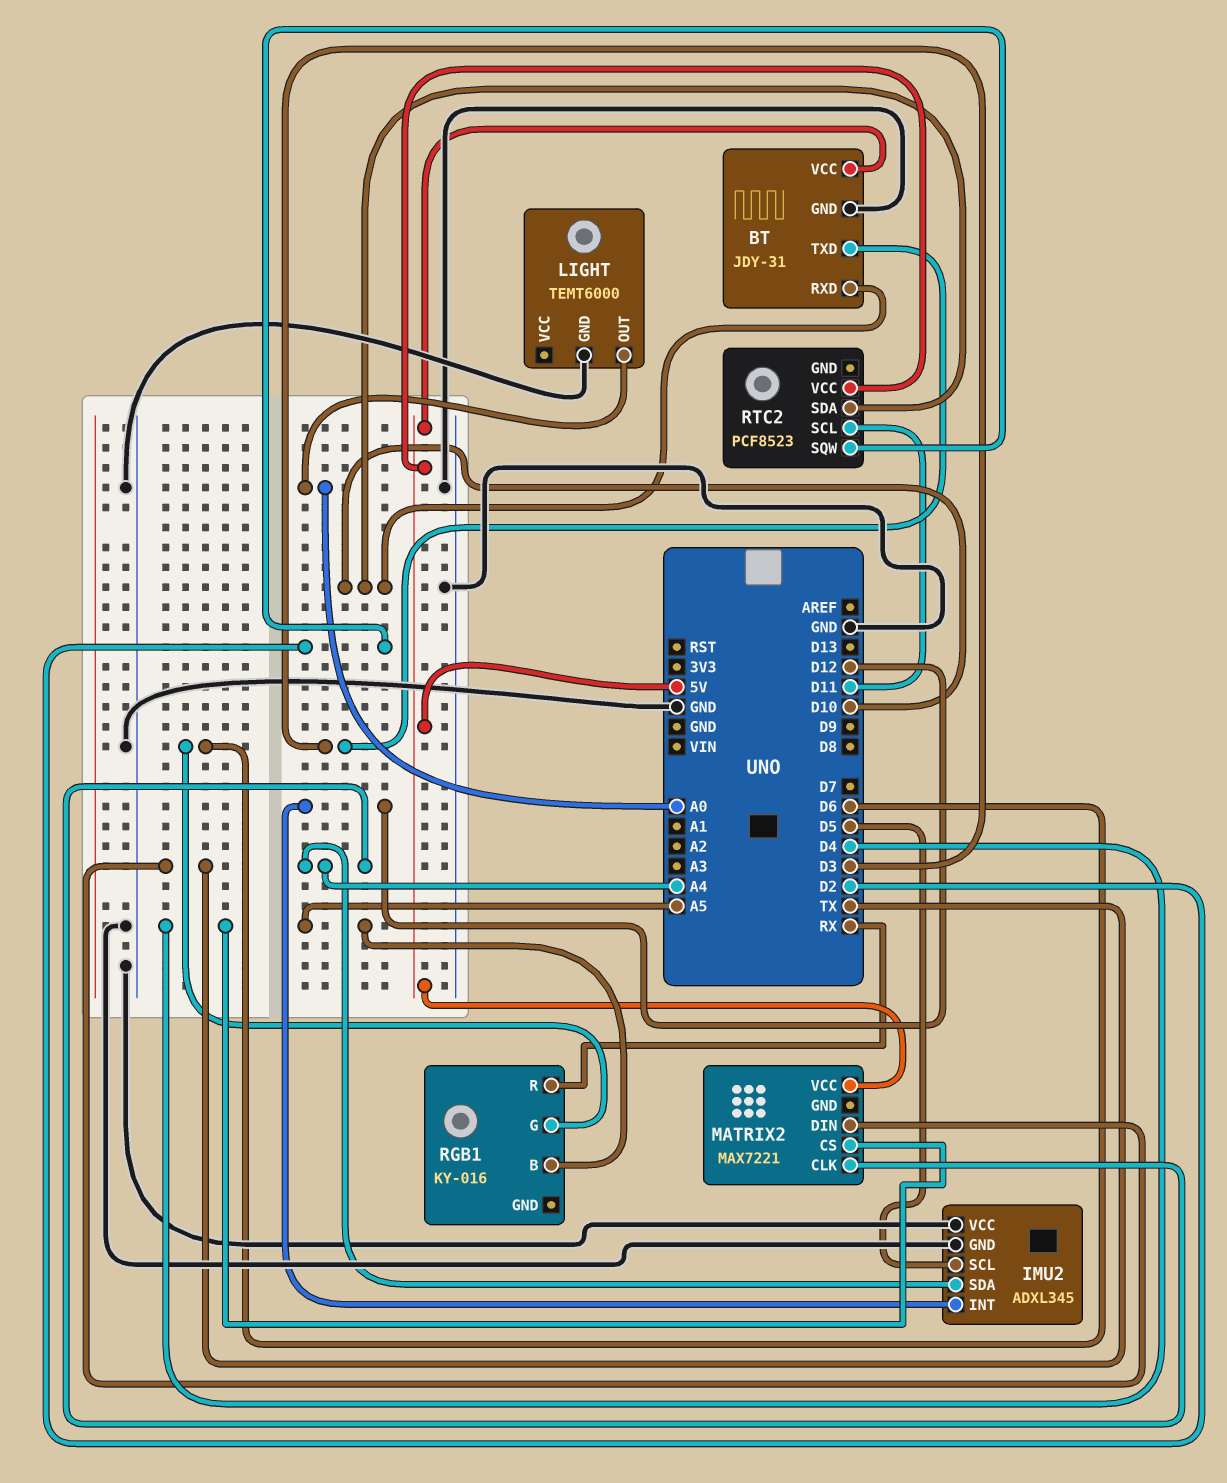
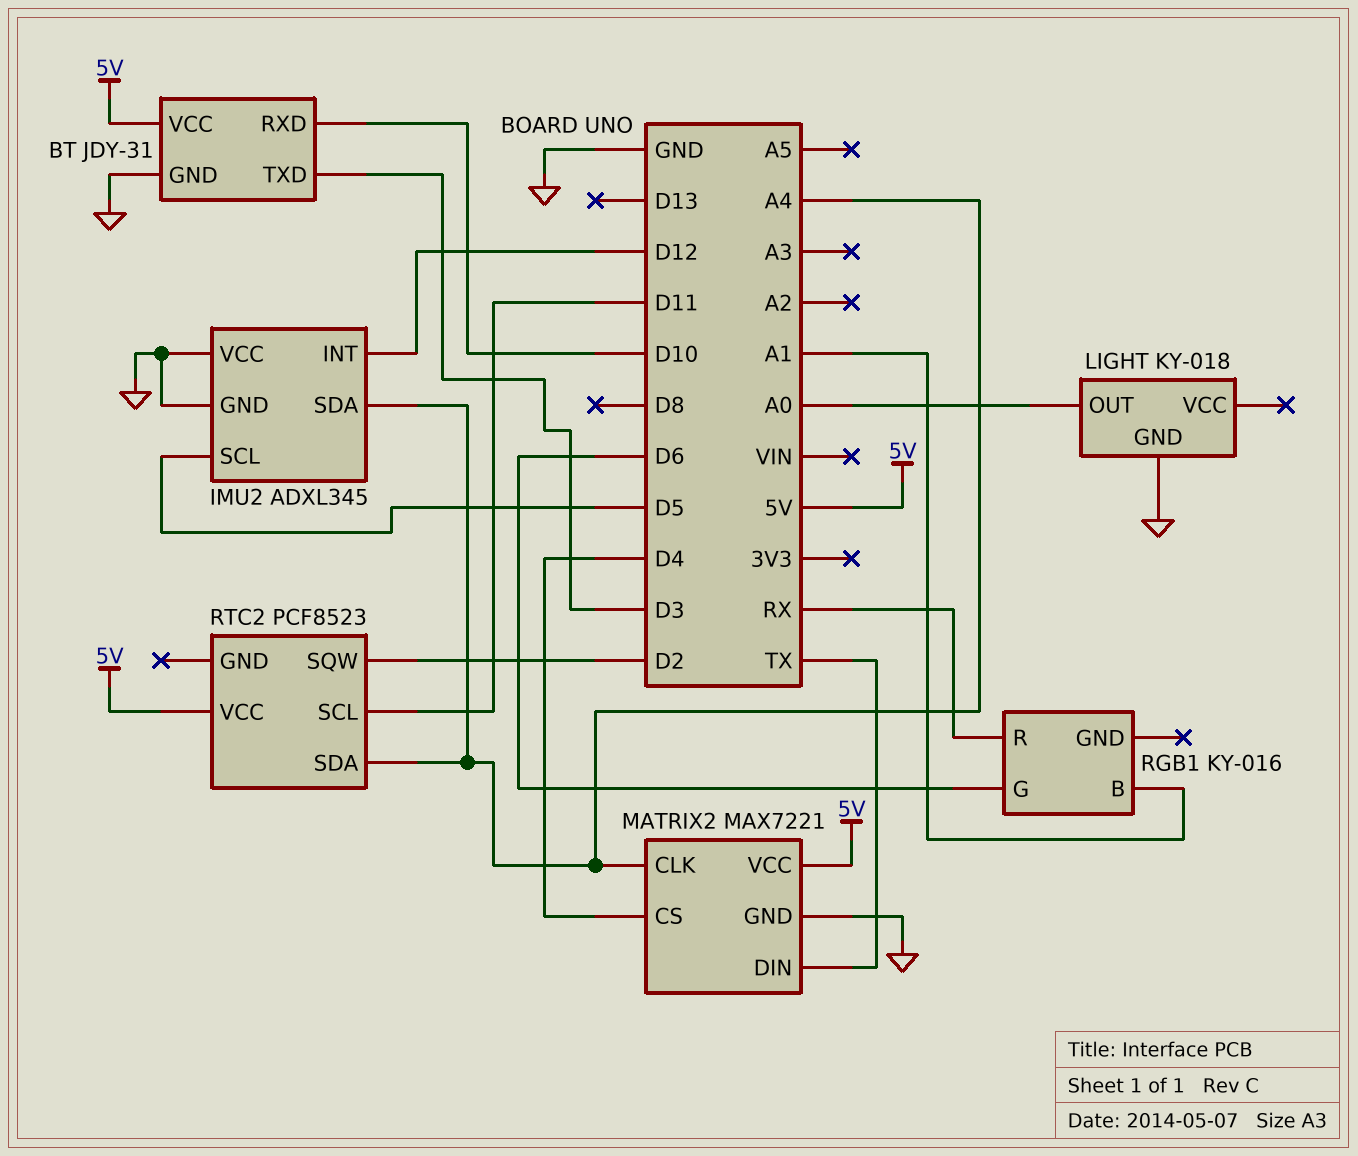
LIGHT: TEMT6000 -> KY-018
MATRIX2 pin GND: none -> GND
RGB1 pin B: A5 -> A1
RTC2 pin SDA: D10 -> A4

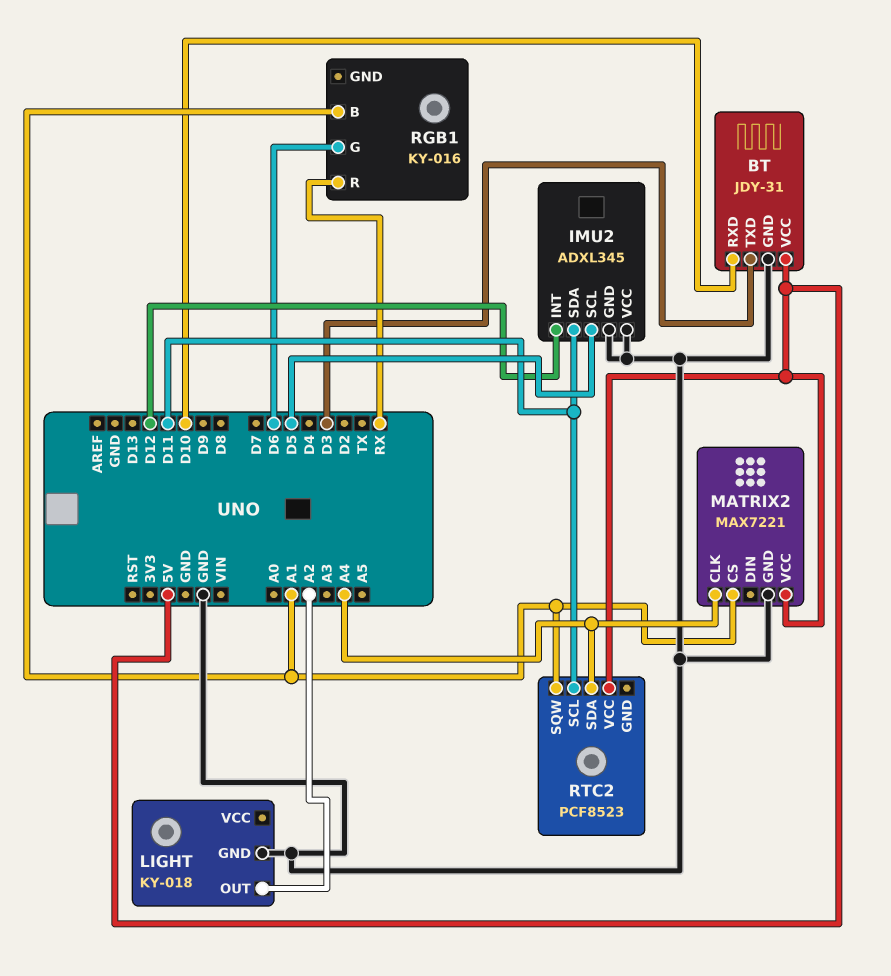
IMU2 pin SDA: A4 -> D11
LIGHT pin OUT: A0 -> A2
MATRIX2 pin CS: D4 -> A1
MATRIX2 pin DIN: TX -> none
RTC2 pin SQW: D2 -> A1

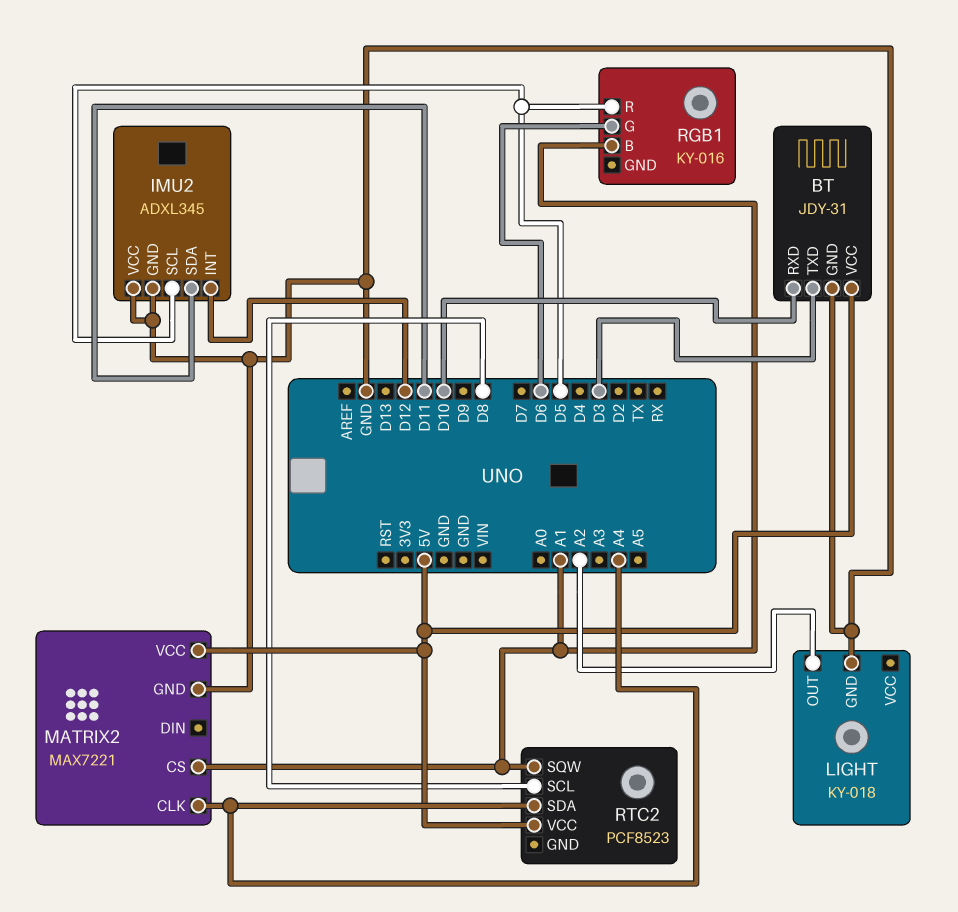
RGB1 pin R: RX -> D5
RTC2 pin SCL: D11 -> D8

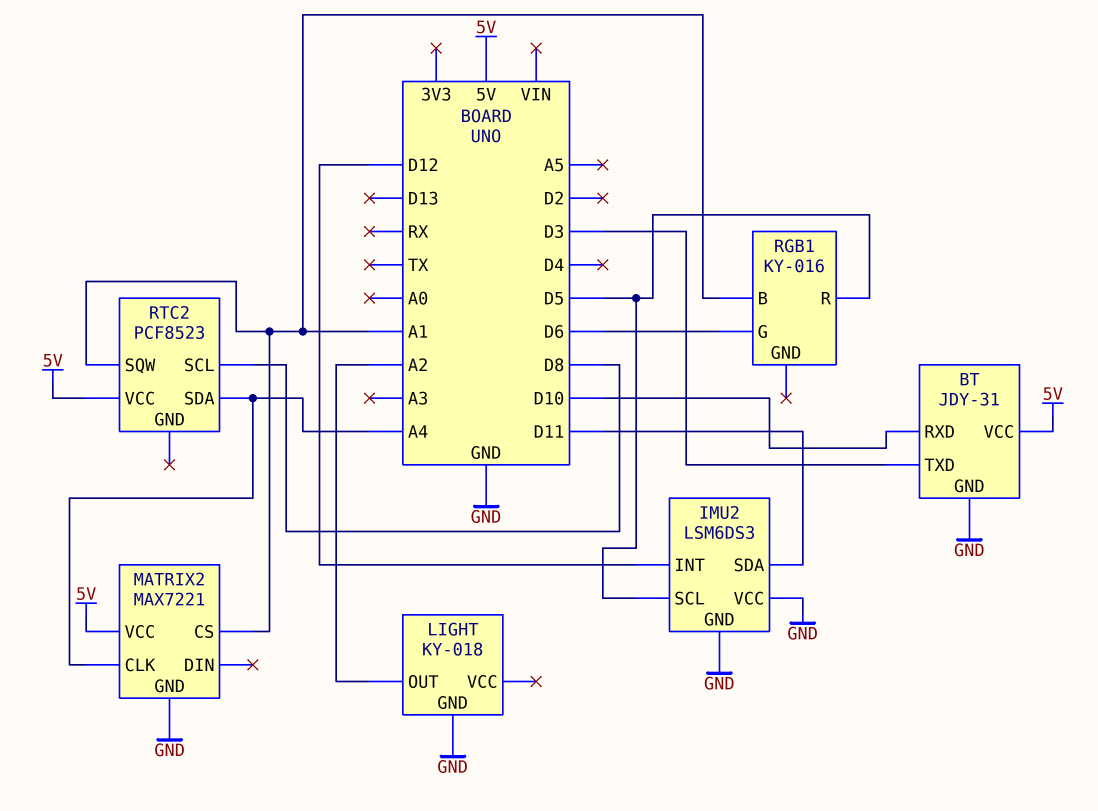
IMU2: ADXL345 -> LSM6DS3

